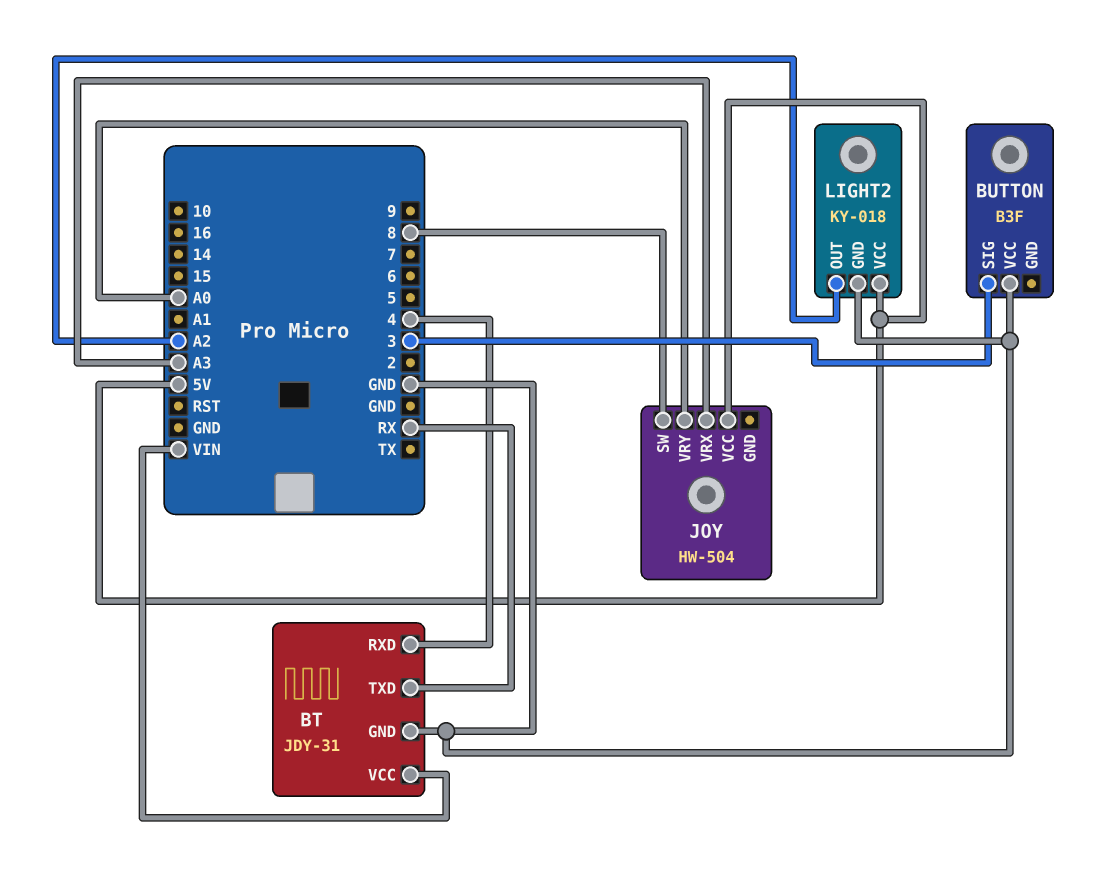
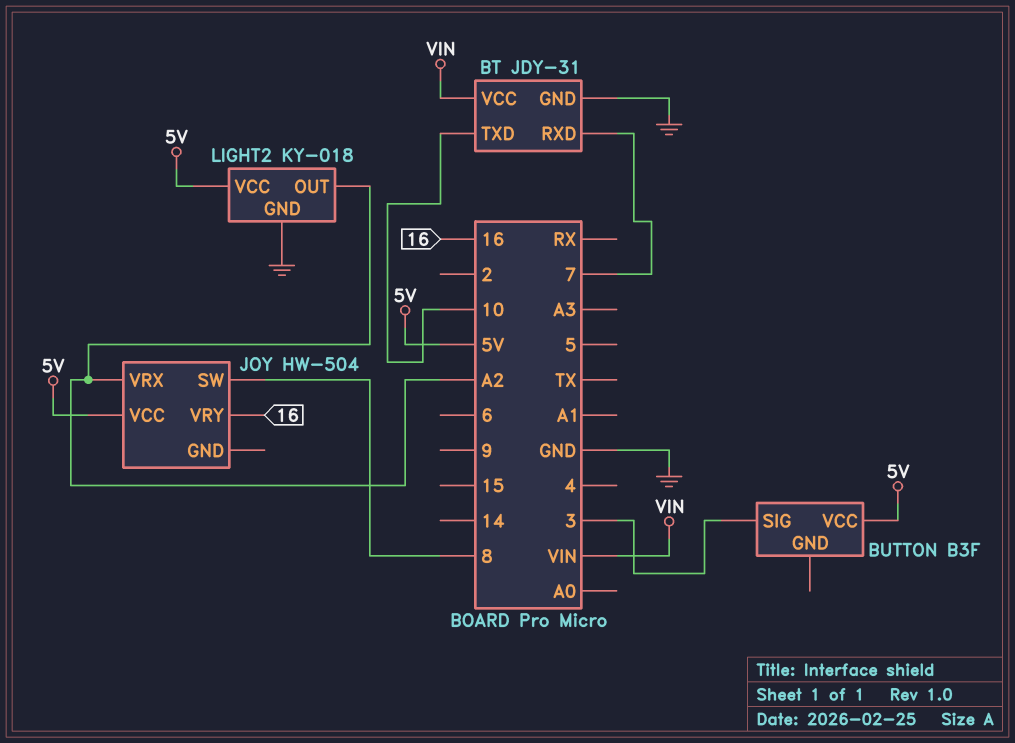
BT pin RXD: 4 -> 7
BT pin TXD: RX -> 10
BUTTON pin VCC: GND -> 5V
JOY pin VRX: A3 -> A2
JOY pin VRY: A0 -> 16

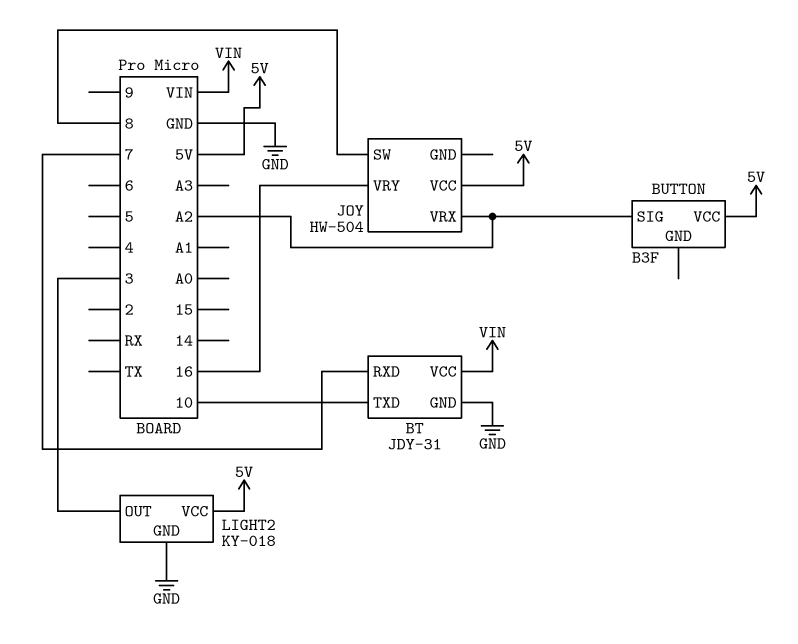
BUTTON pin SIG: 3 -> A2
LIGHT2 pin OUT: A2 -> 3

